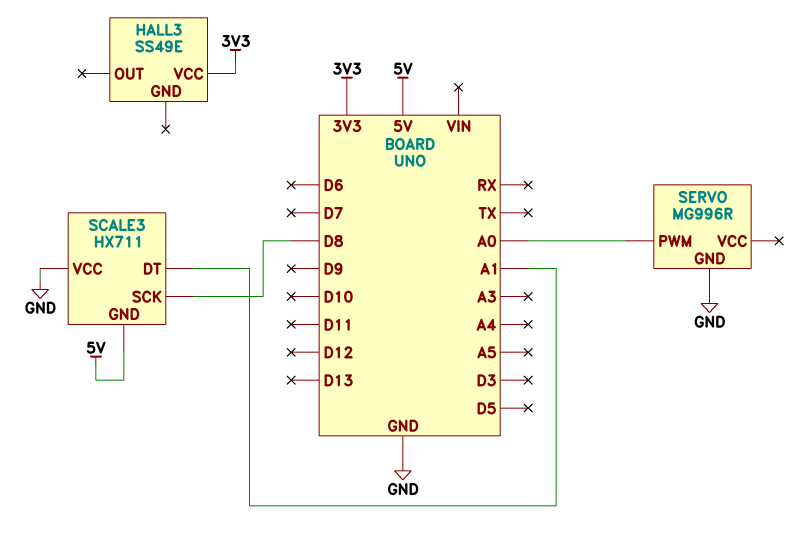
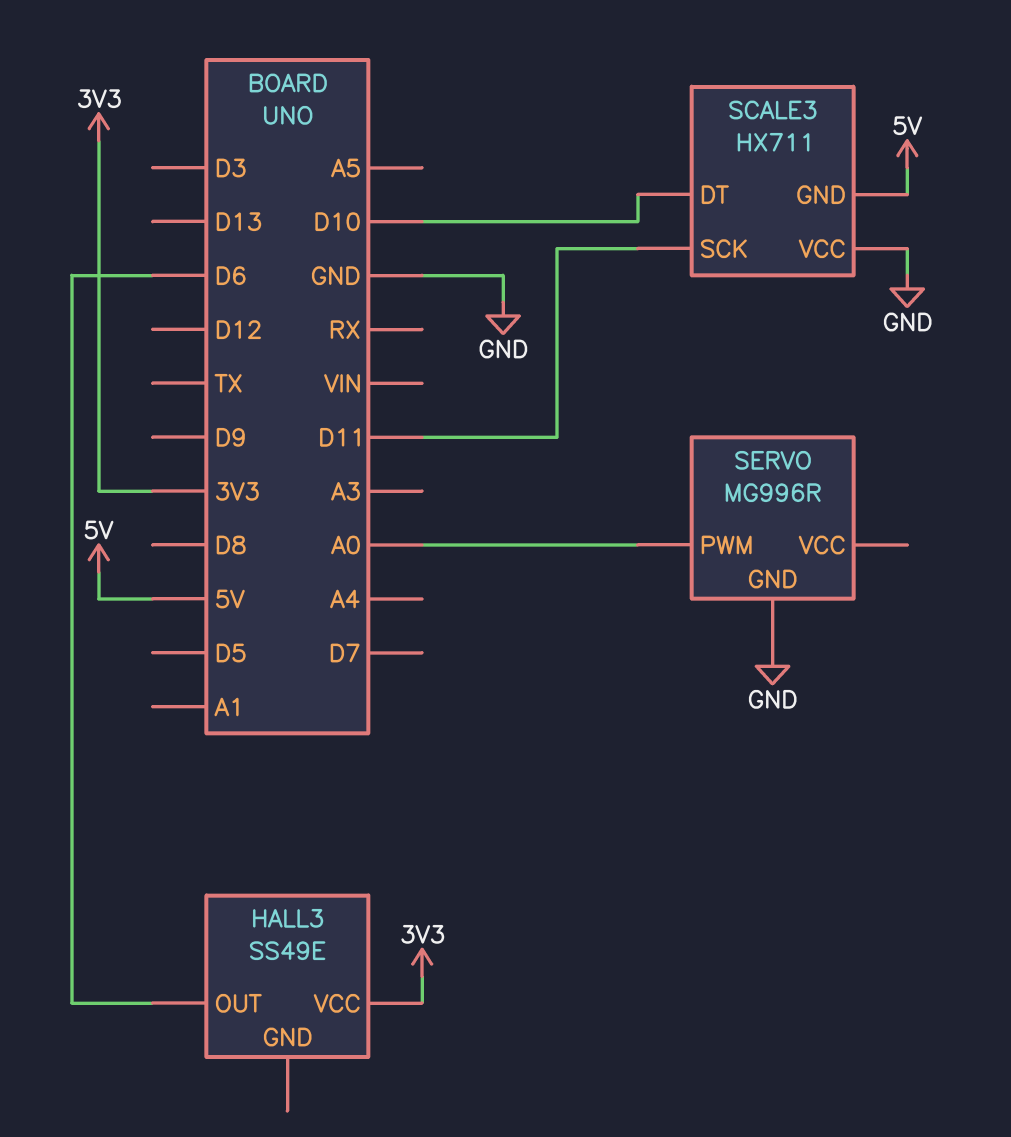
HALL3 pin OUT: none -> D6
SCALE3 pin DT: A1 -> D10
SCALE3 pin SCK: D8 -> D11

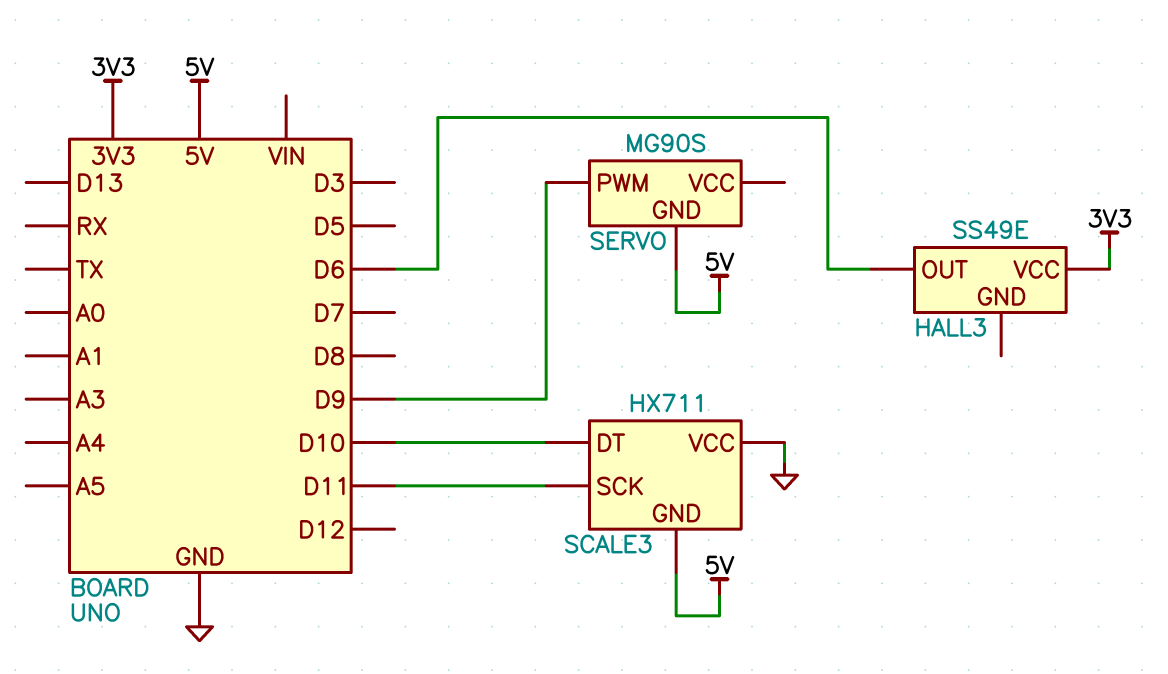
SERVO: MG996R -> MG90S
SERVO pin GND: GND -> 5V
SERVO pin PWM: A0 -> D9

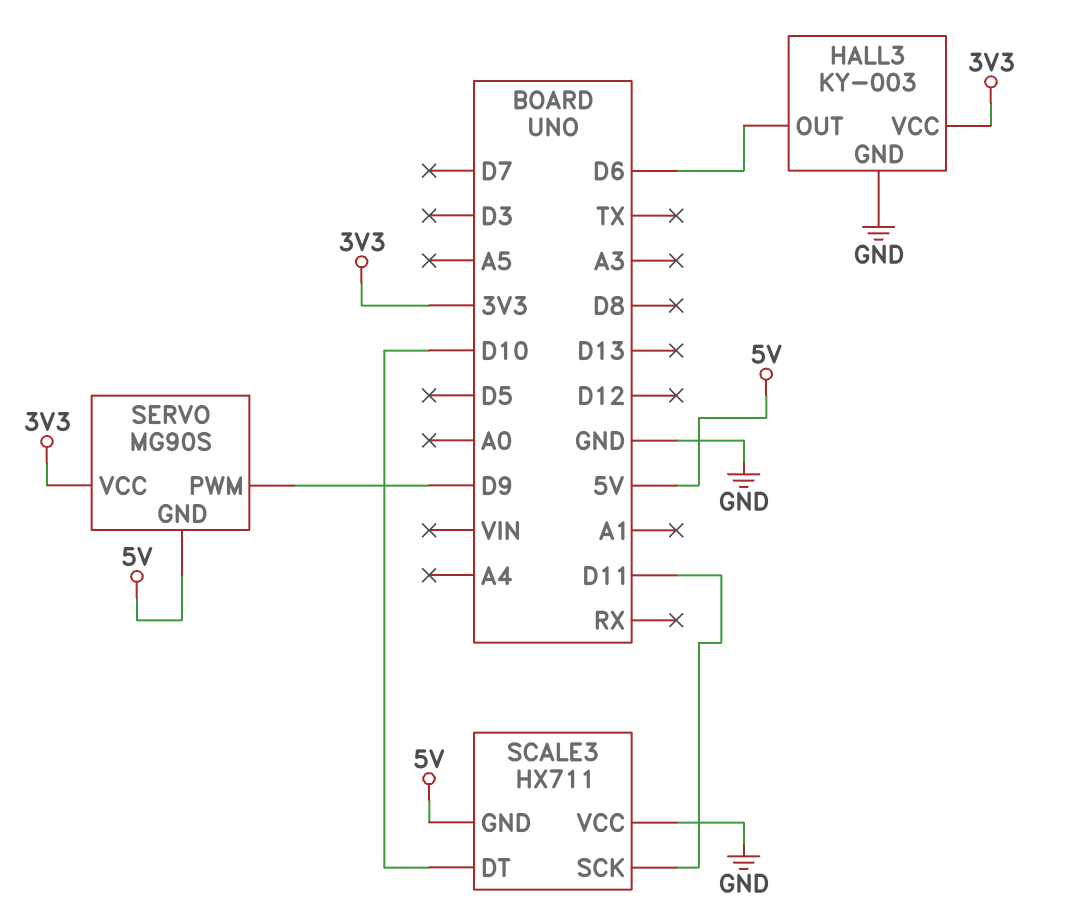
HALL3: SS49E -> KY-003
HALL3 pin GND: none -> GND
SERVO pin VCC: none -> 3V3

